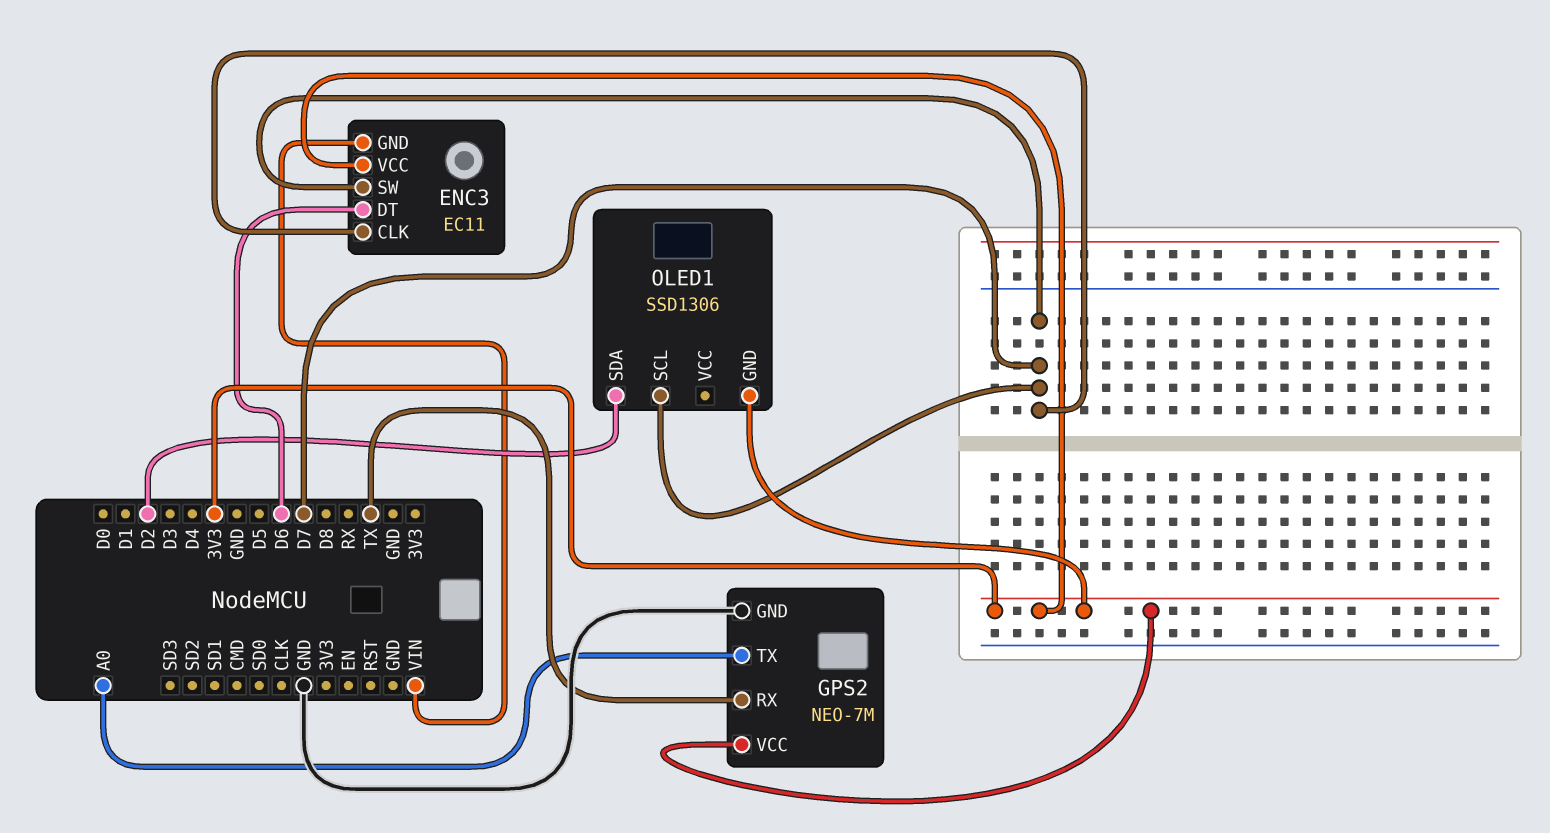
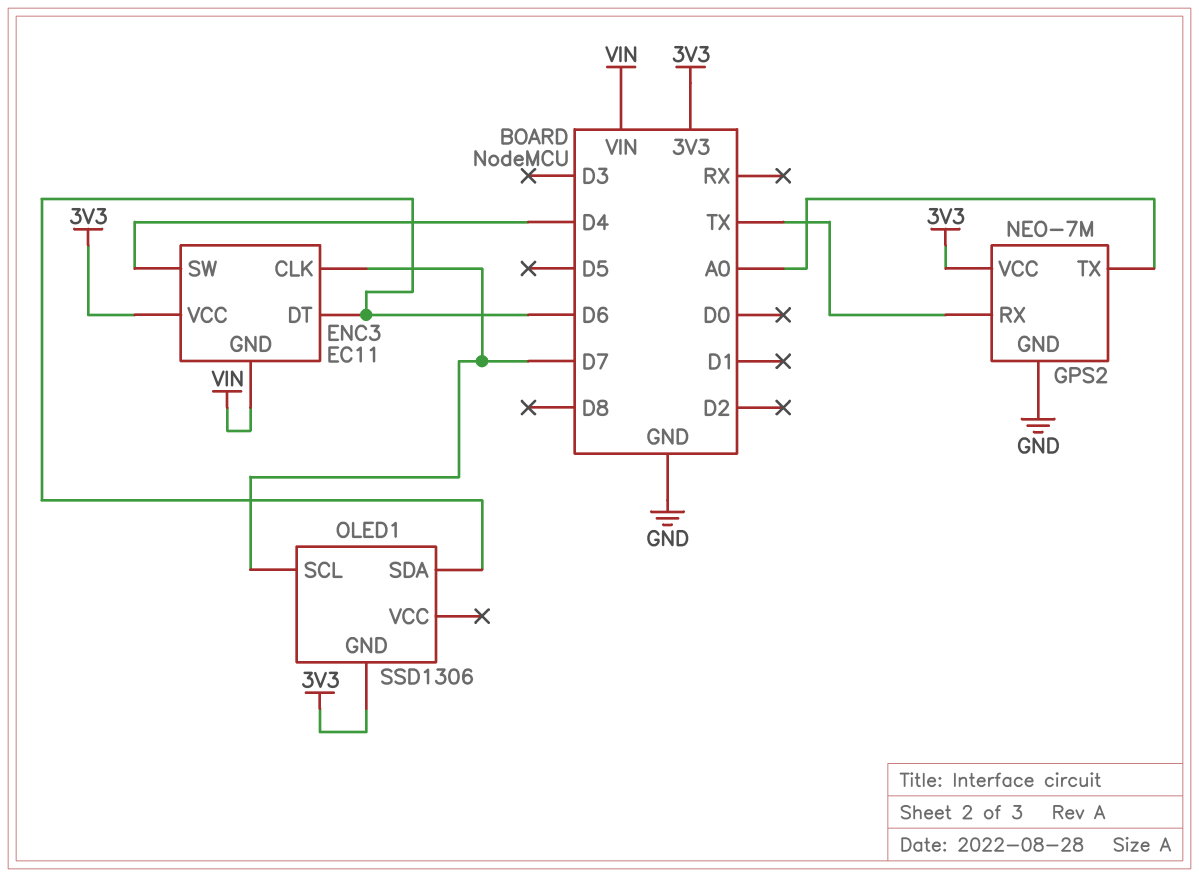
ENC3 pin SW: D7 -> D4
OLED1 pin SDA: D2 -> D6

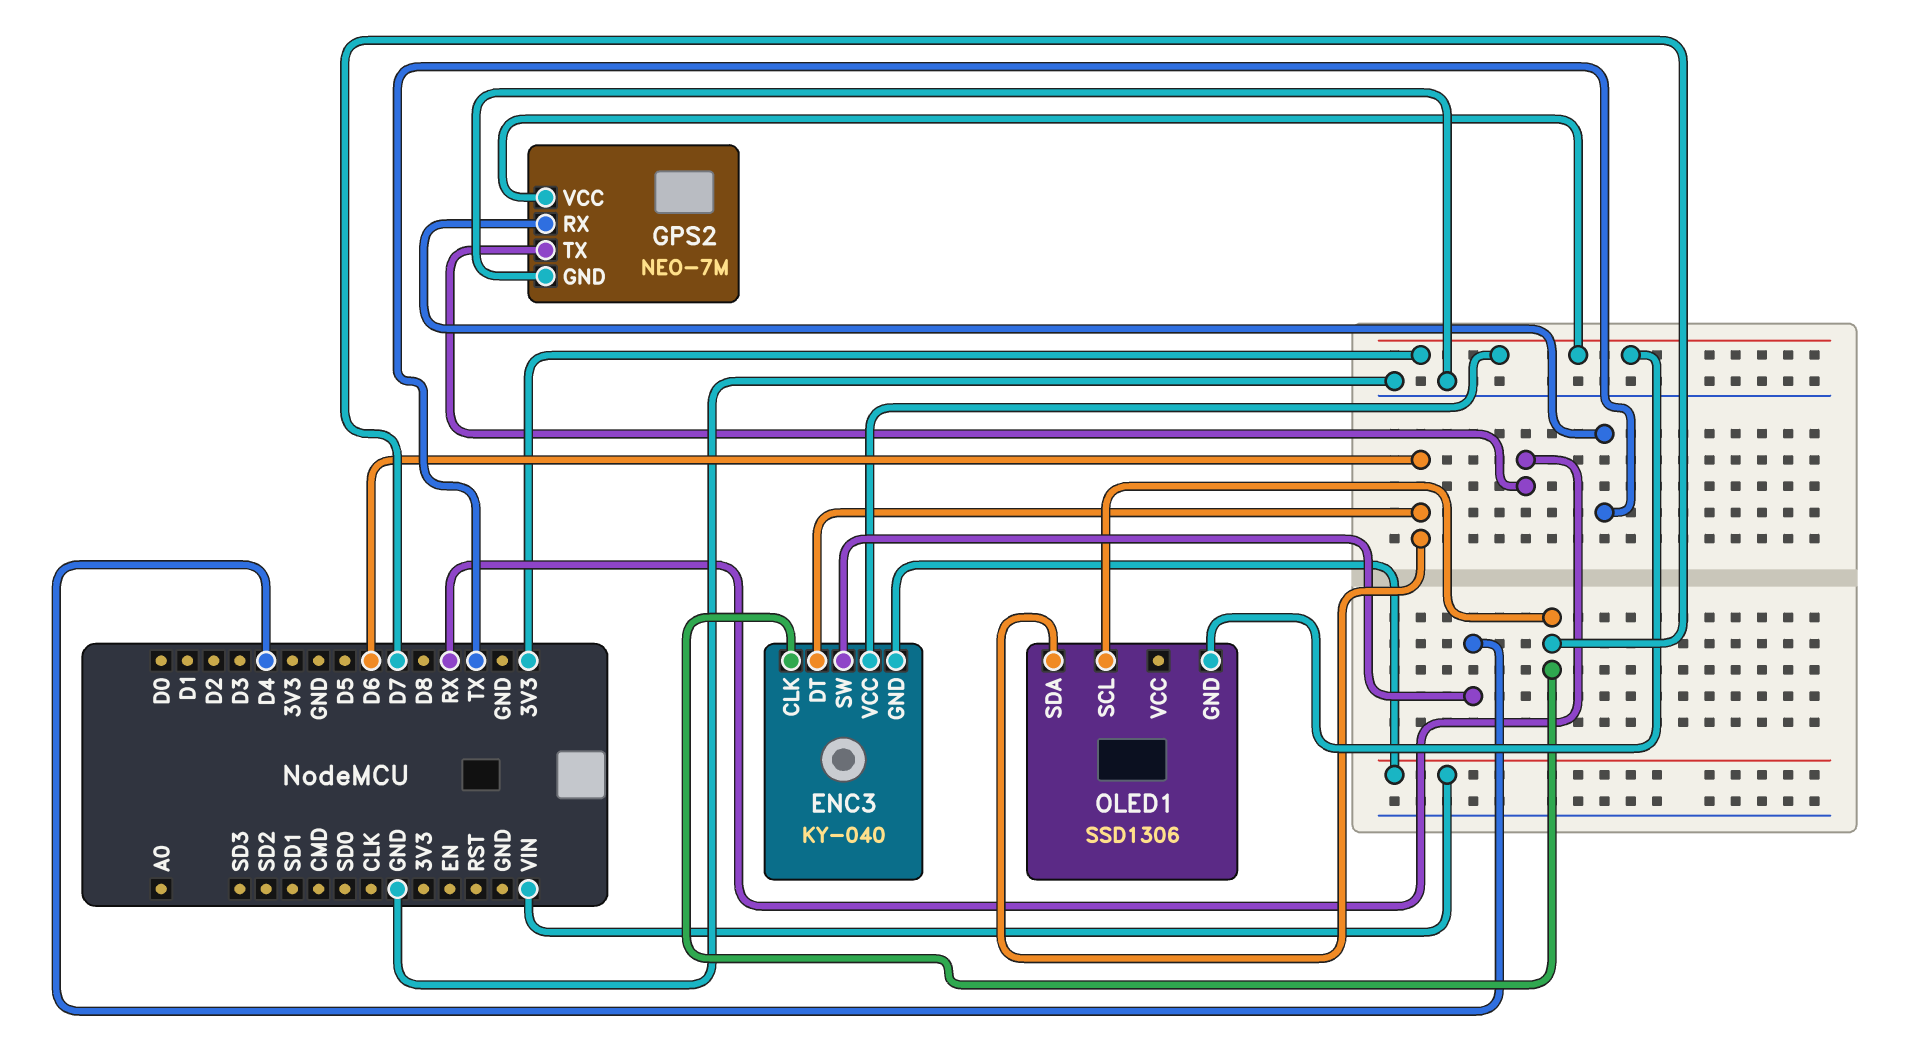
ENC3: EC11 -> KY-040
GPS2 pin TX: A0 -> RX

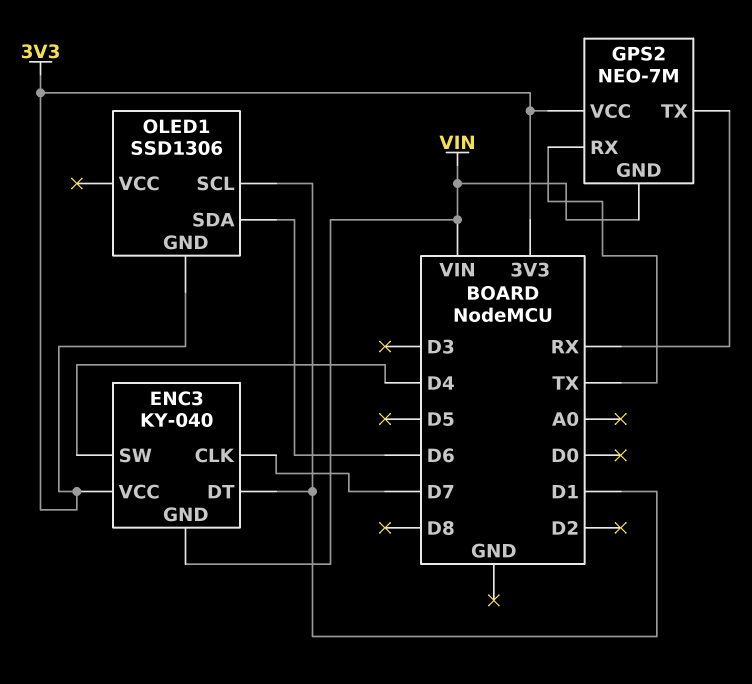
ENC3 pin DT: D6 -> D1
GPS2 pin GND: GND -> VIN
OLED1 pin SCL: D7 -> D1

